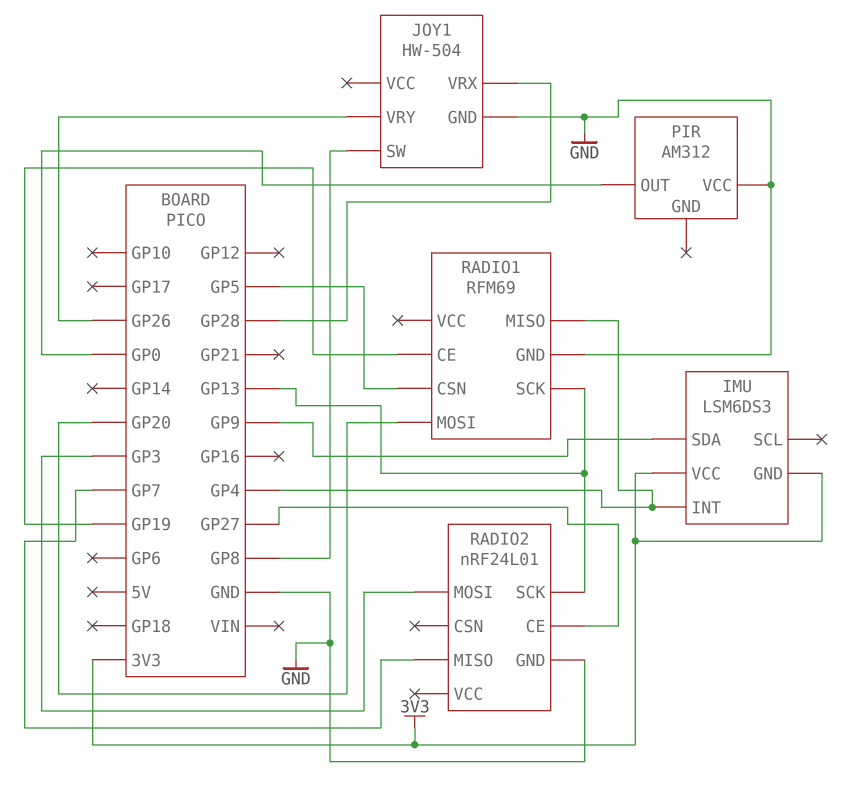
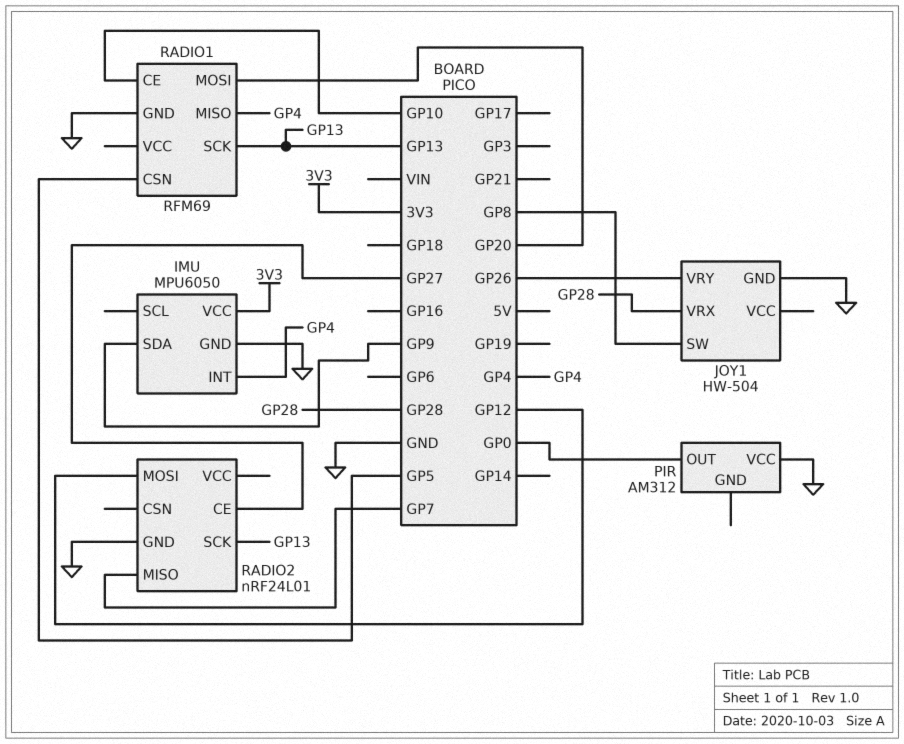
IMU: LSM6DS3 -> MPU6050
IMU pin GND: 3V3 -> GND
RADIO1 pin CE: GP19 -> GP10
RADIO2 pin MOSI: GP3 -> GP12

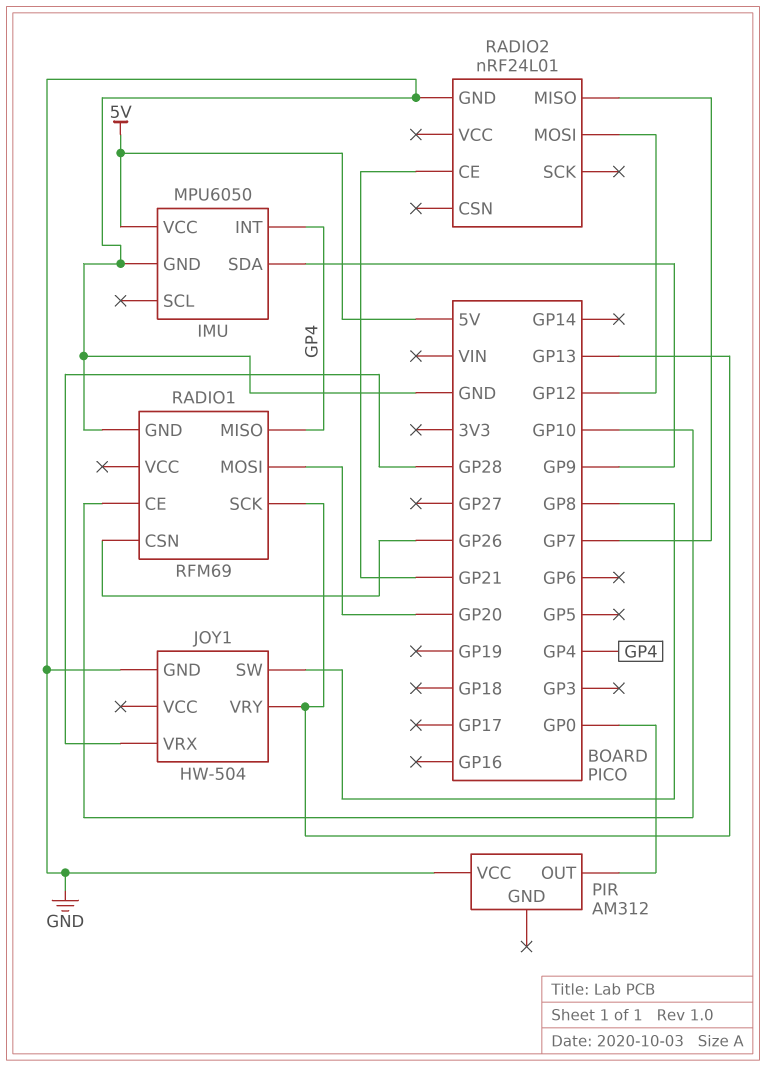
IMU pin VCC: 3V3 -> 5V
JOY1 pin VRY: GP26 -> GP13
RADIO1 pin CSN: GP5 -> GP26
RADIO2 pin CE: GP27 -> GP21
RADIO2 pin SCK: GP13 -> none

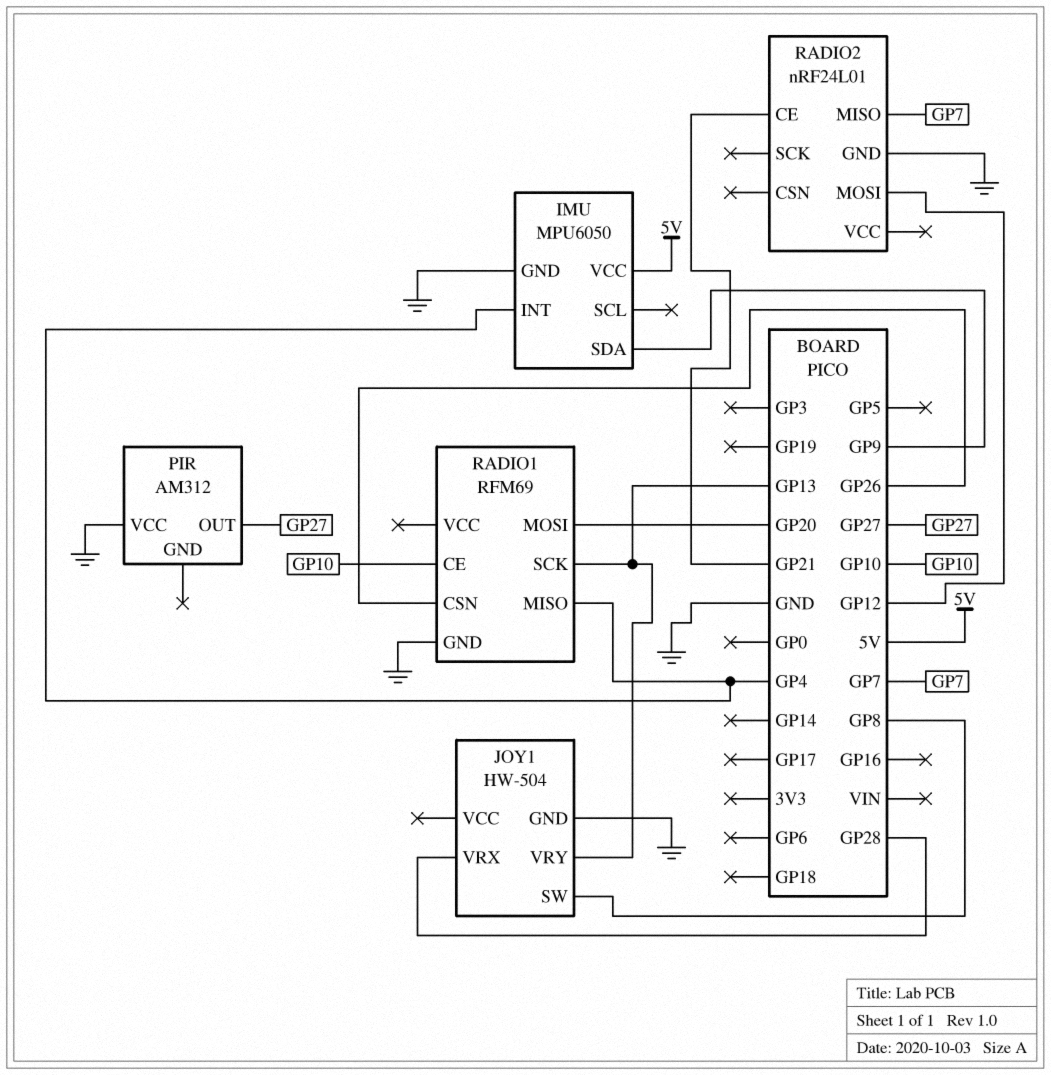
PIR pin OUT: GP0 -> GP27

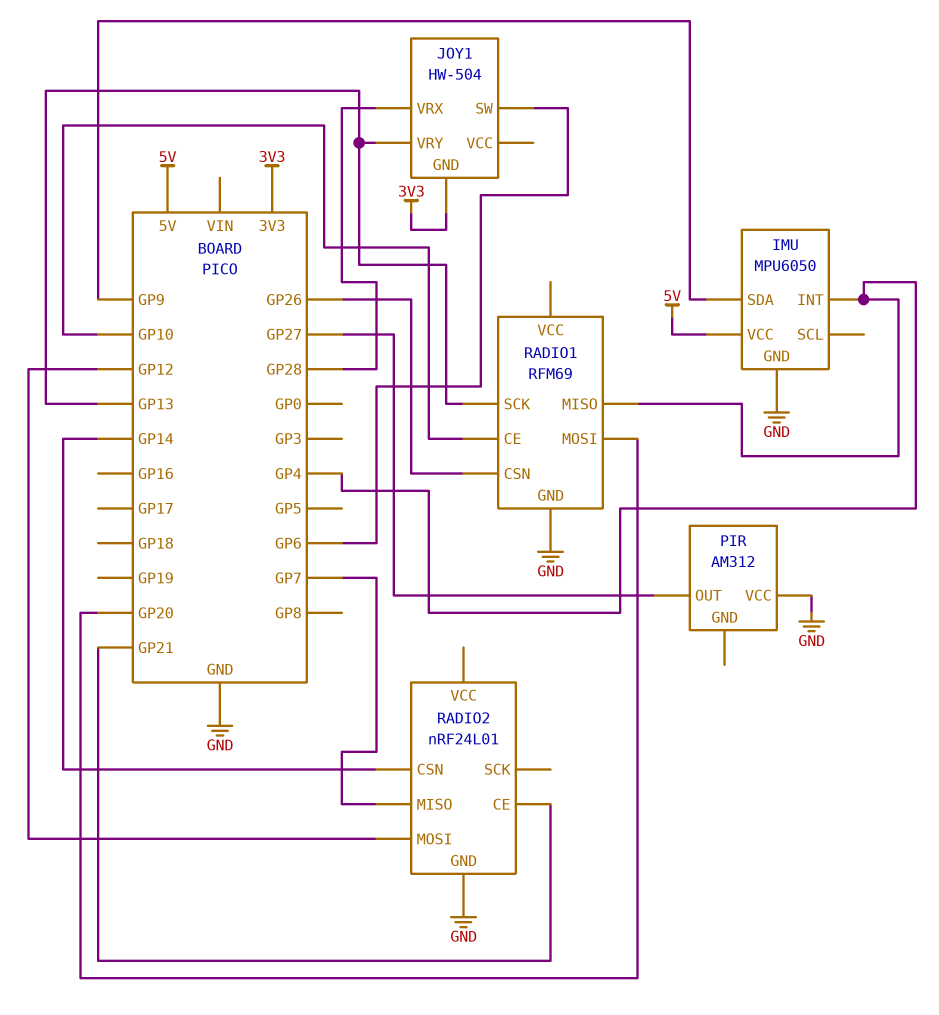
JOY1 pin GND: GND -> 3V3
JOY1 pin SW: GP8 -> GP6
RADIO2 pin CSN: none -> GP14

